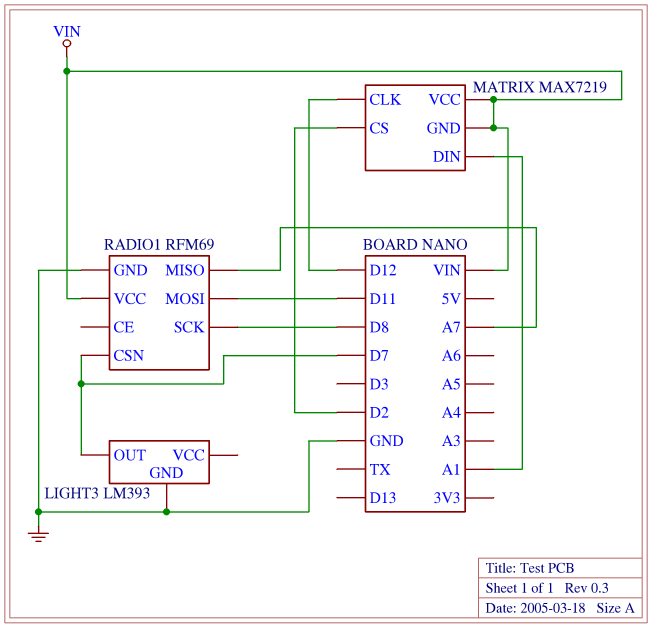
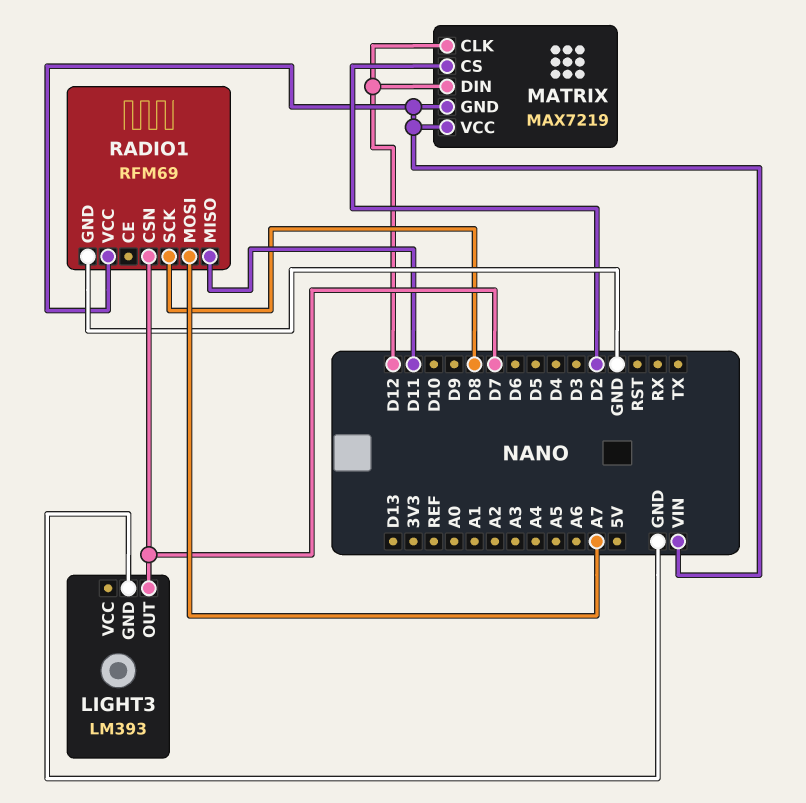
MATRIX pin DIN: A1 -> D12
RADIO1 pin MISO: A7 -> D11
RADIO1 pin MOSI: D11 -> A7

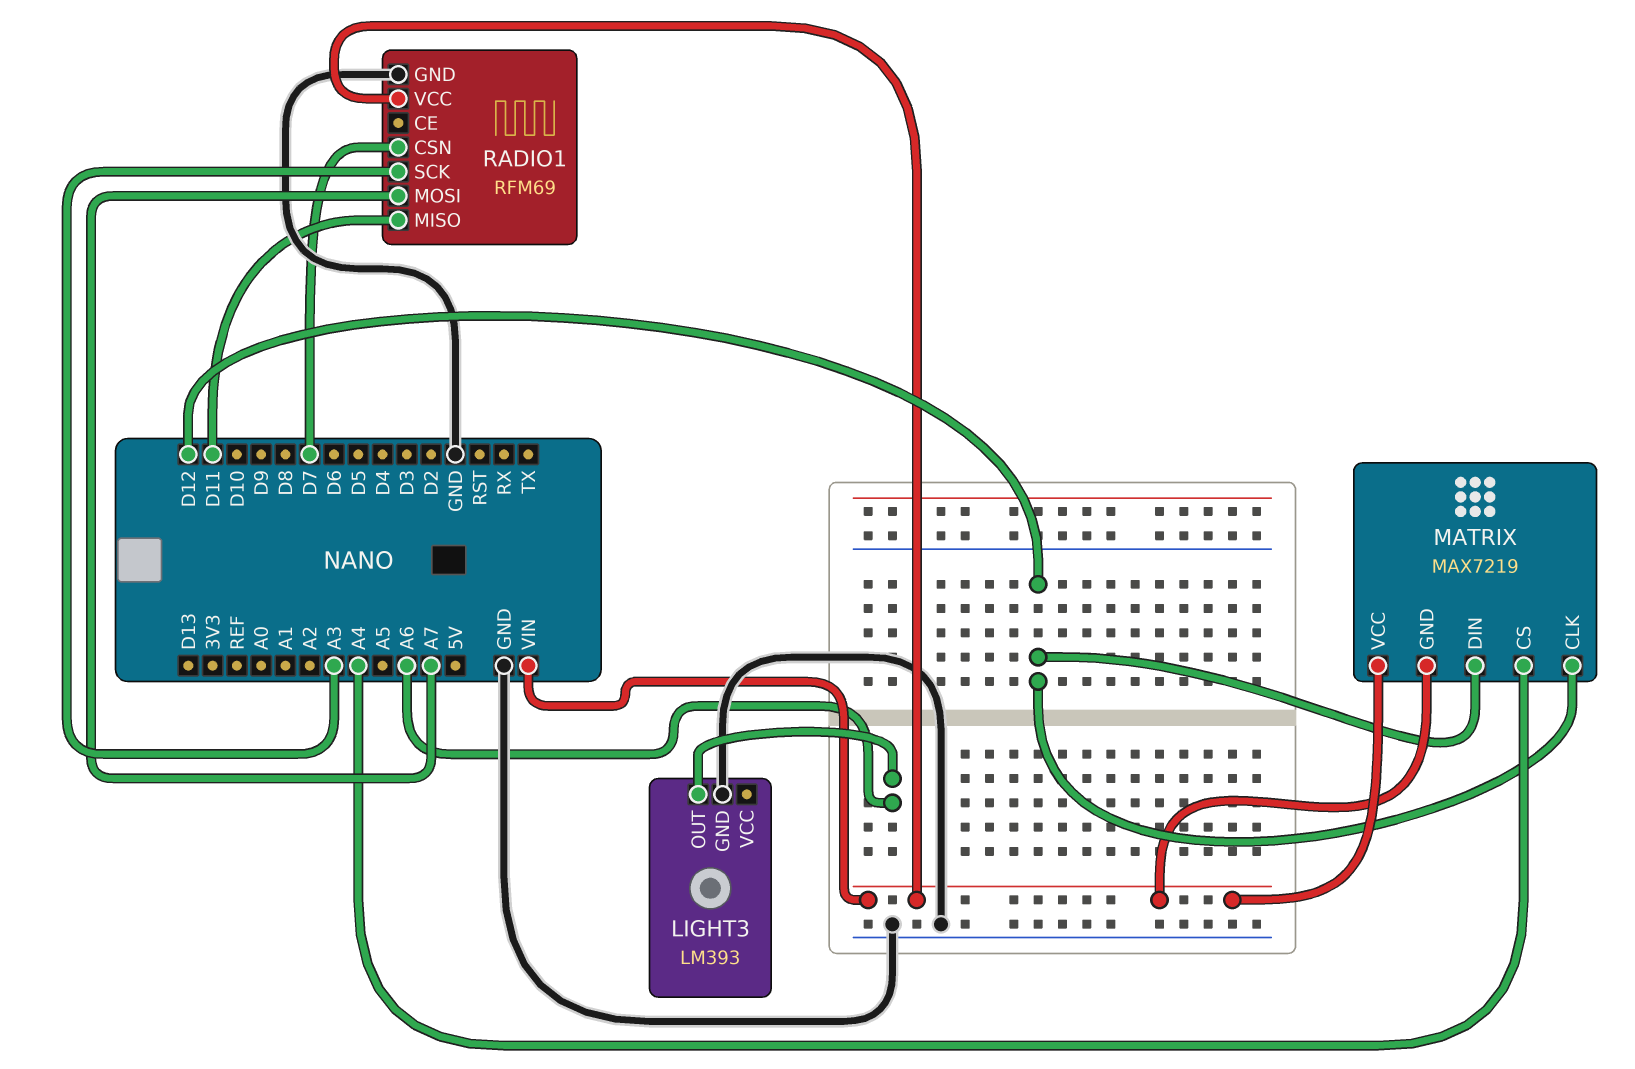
LIGHT3 pin OUT: D7 -> A6
MATRIX pin CS: D2 -> A4
RADIO1 pin SCK: D8 -> A3

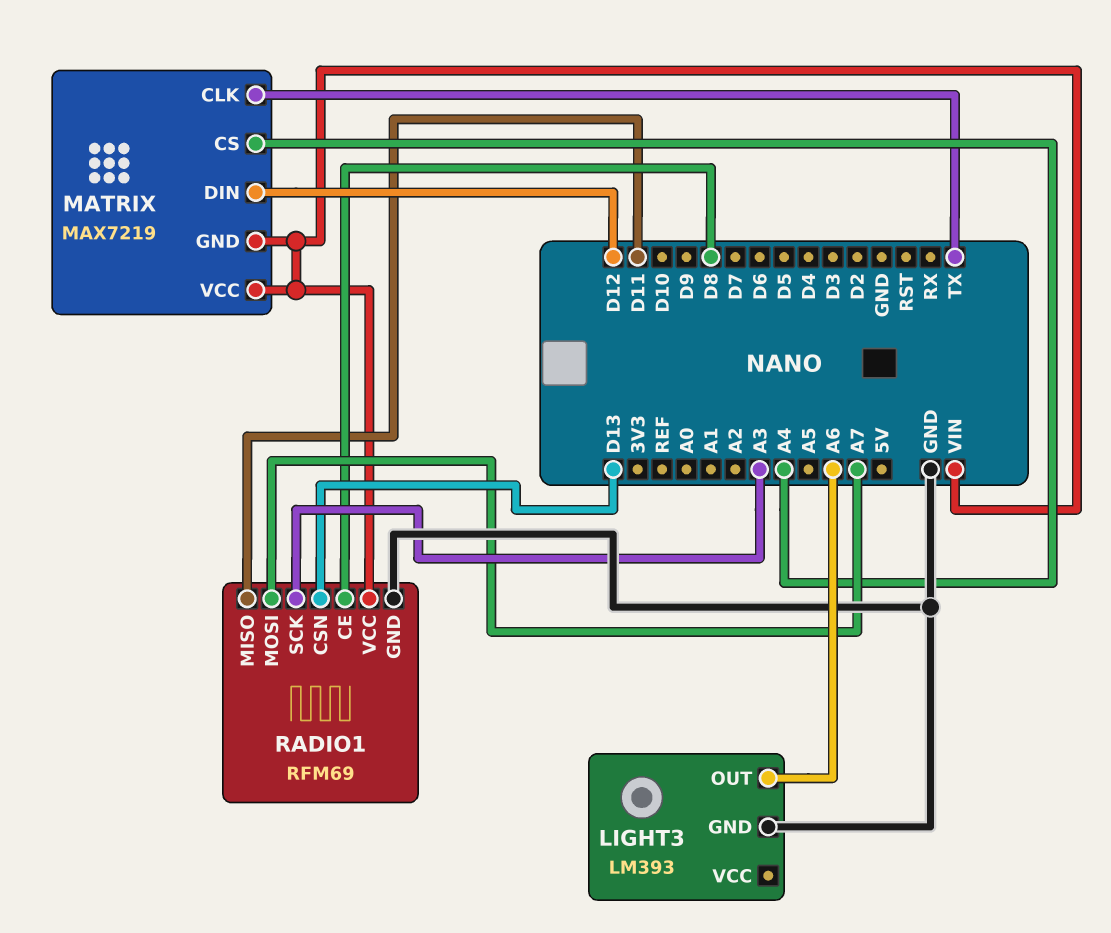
MATRIX pin CLK: D12 -> TX
RADIO1 pin CE: none -> D8
RADIO1 pin CSN: D7 -> D13

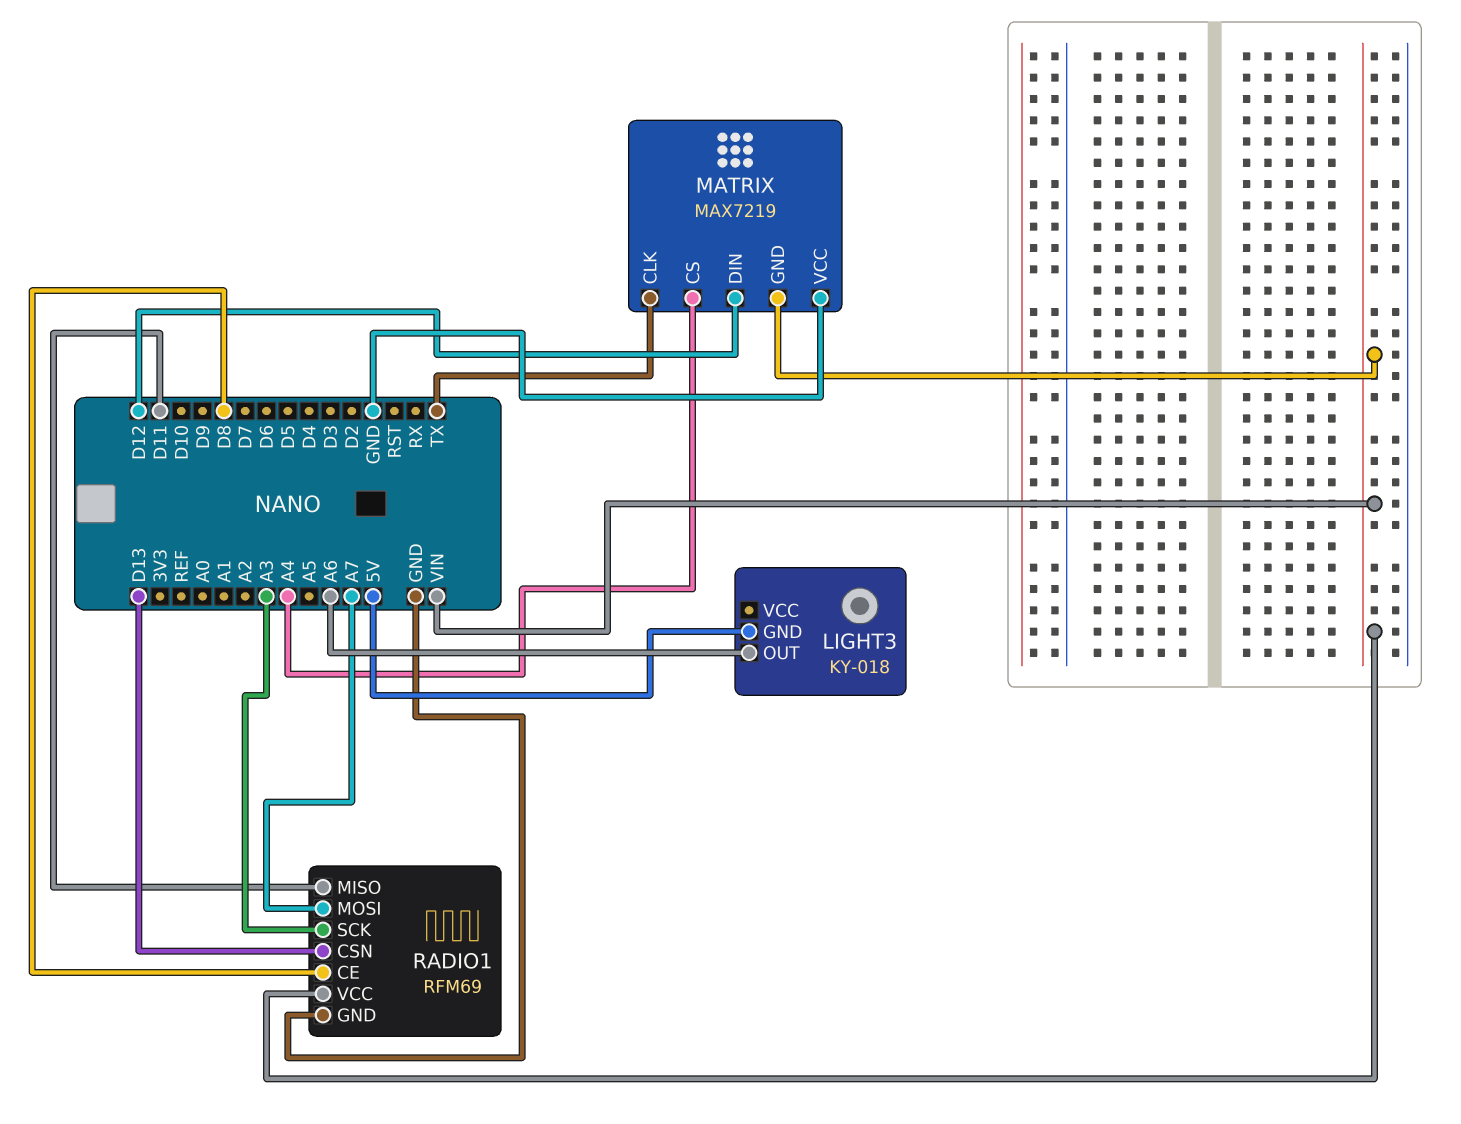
LIGHT3: LM393 -> KY-018
LIGHT3 pin GND: GND -> 5V
MATRIX pin VCC: VIN -> GND

